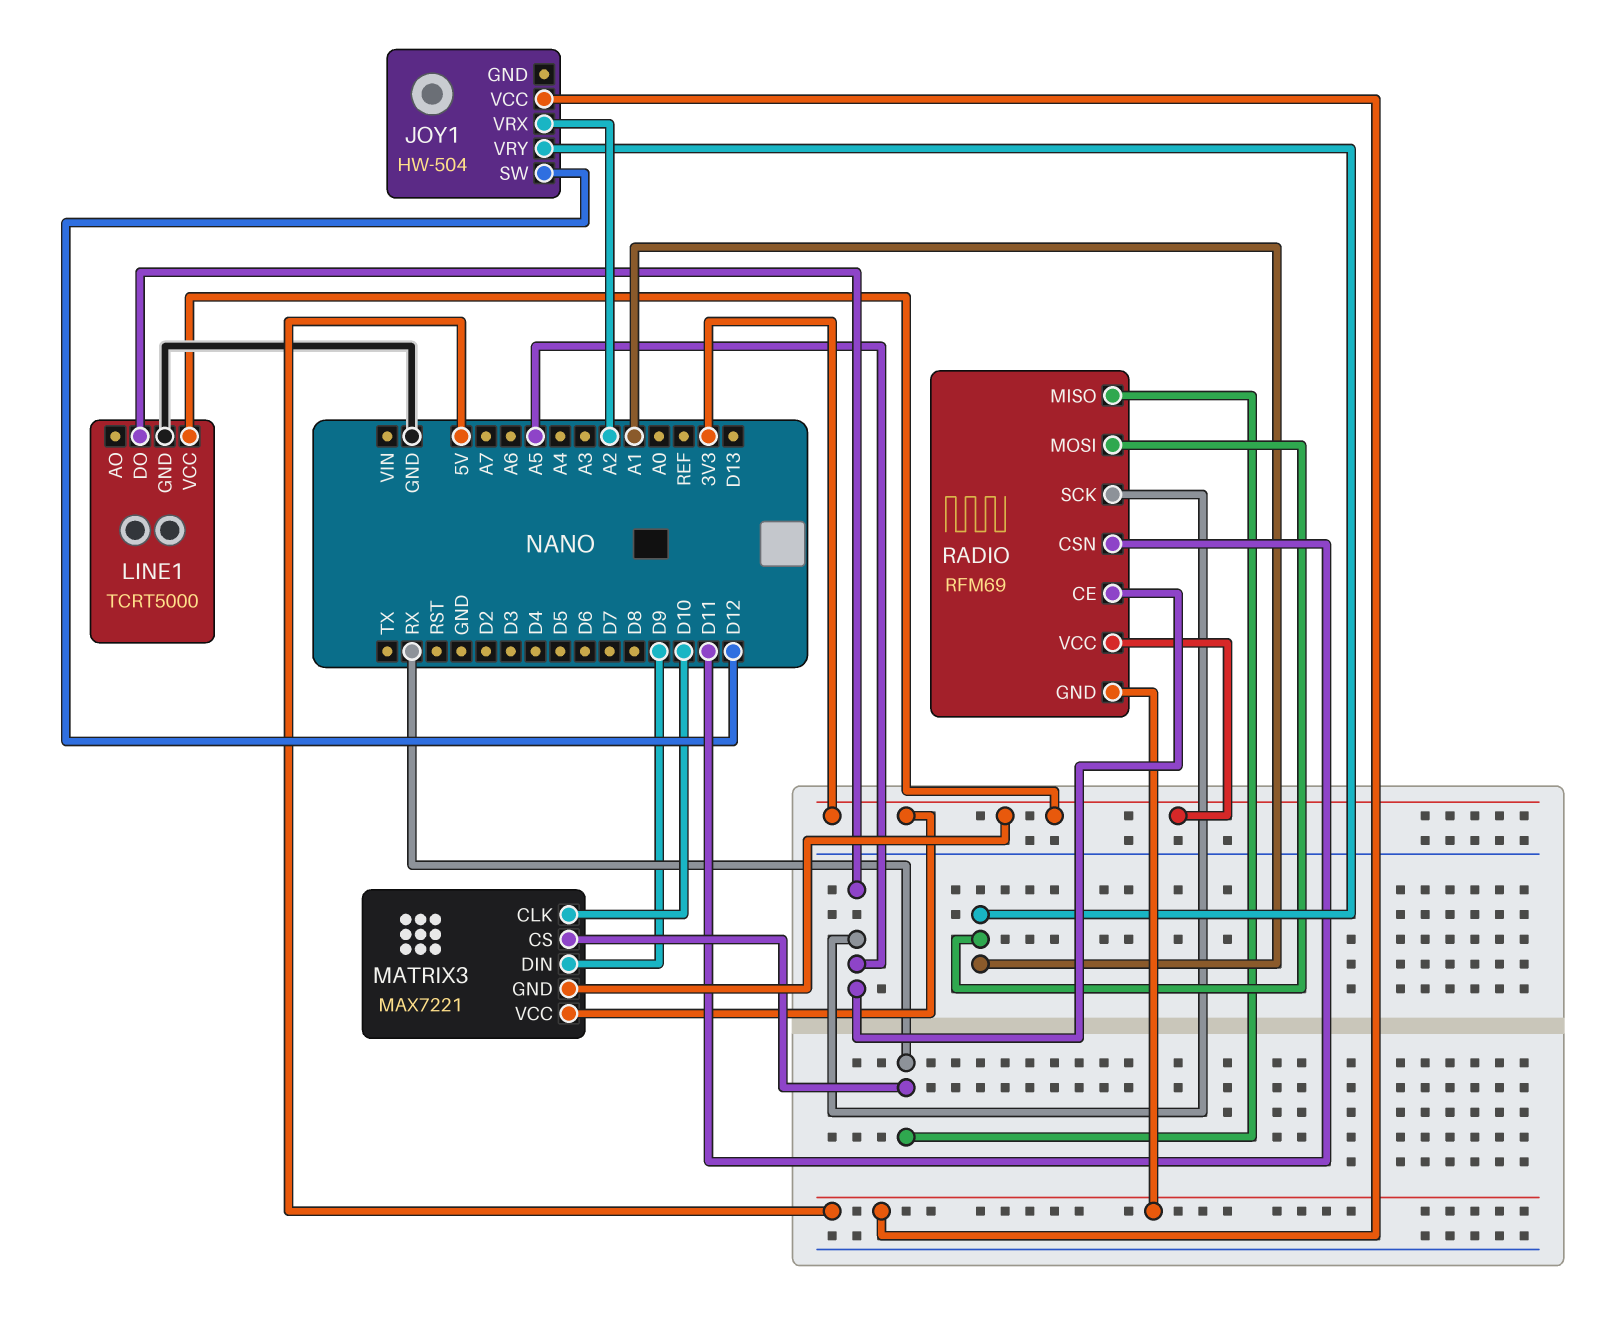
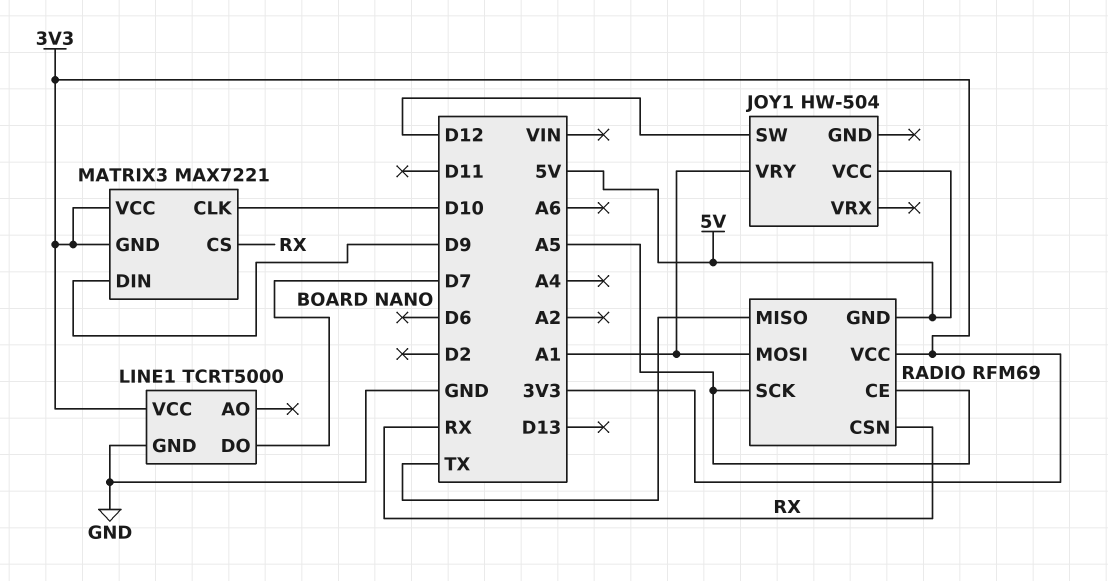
JOY1 pin VRX: A2 -> none
LINE1 pin DO: A5 -> D7
RADIO pin CSN: D11 -> RX
RADIO pin MISO: RX -> TX

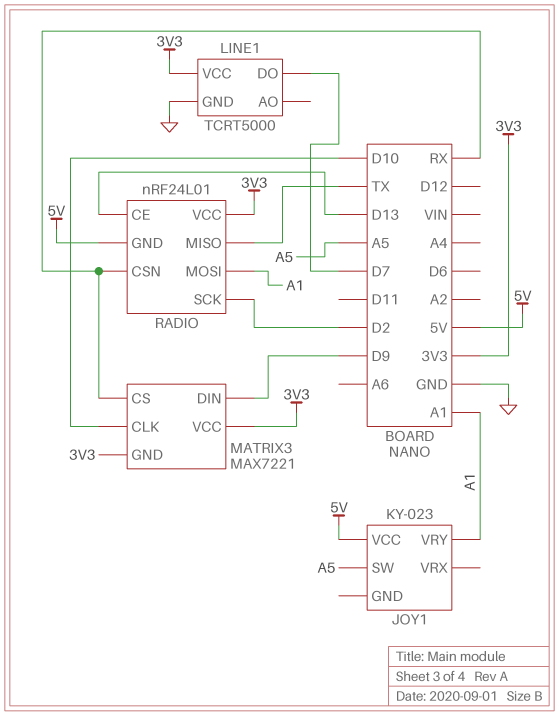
JOY1: HW-504 -> KY-023
JOY1 pin SW: D12 -> A5
RADIO: RFM69 -> nRF24L01
RADIO pin CE: A5 -> D13
RADIO pin SCK: A5 -> D2

